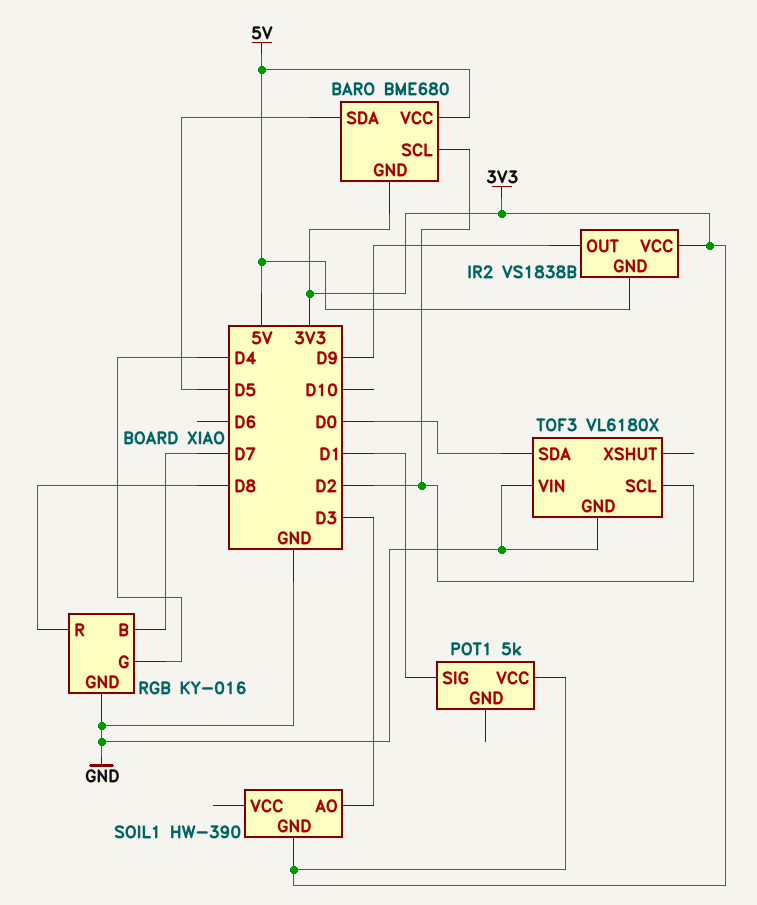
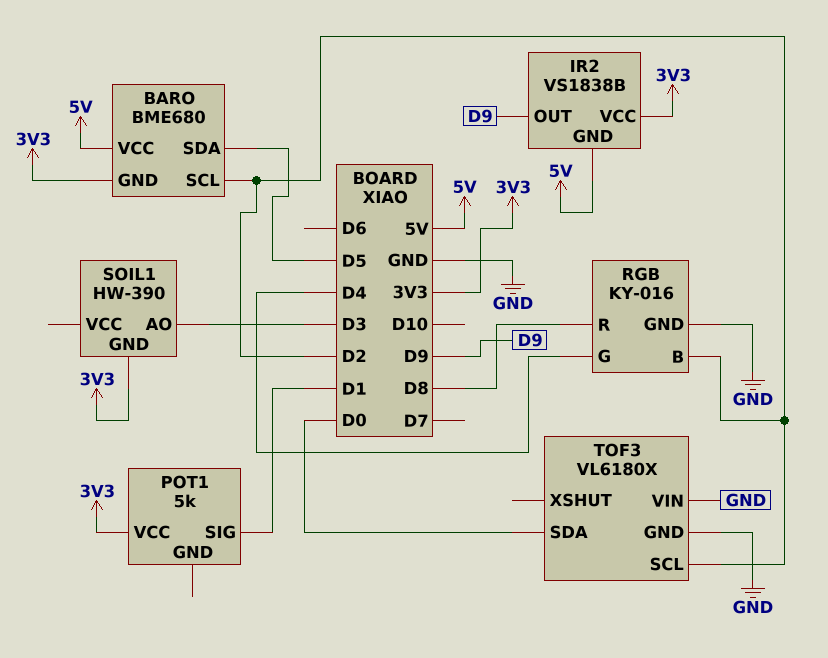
RGB pin B: D7 -> D2

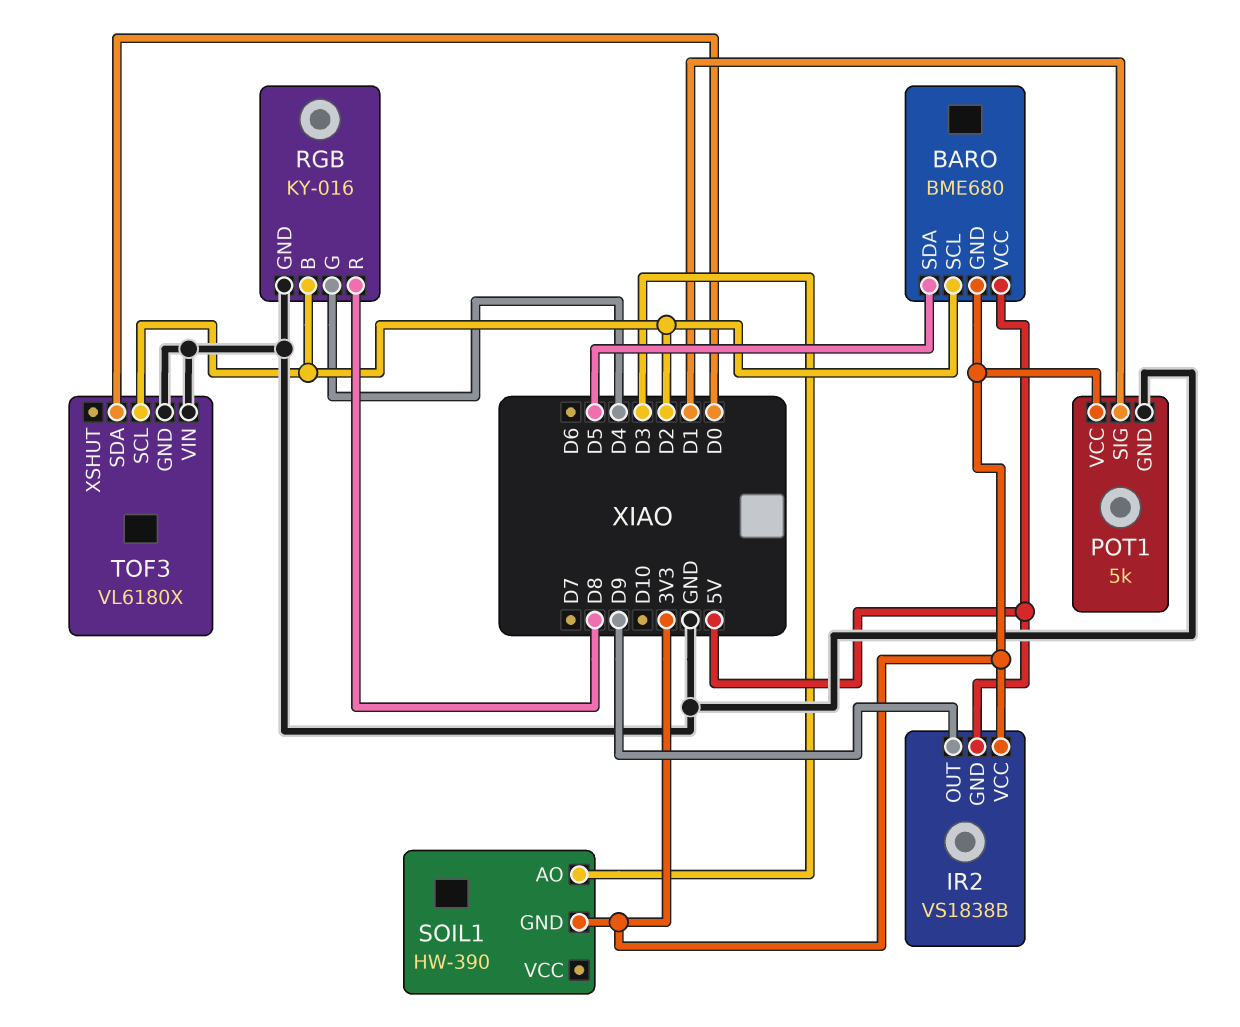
POT1 pin GND: none -> GND

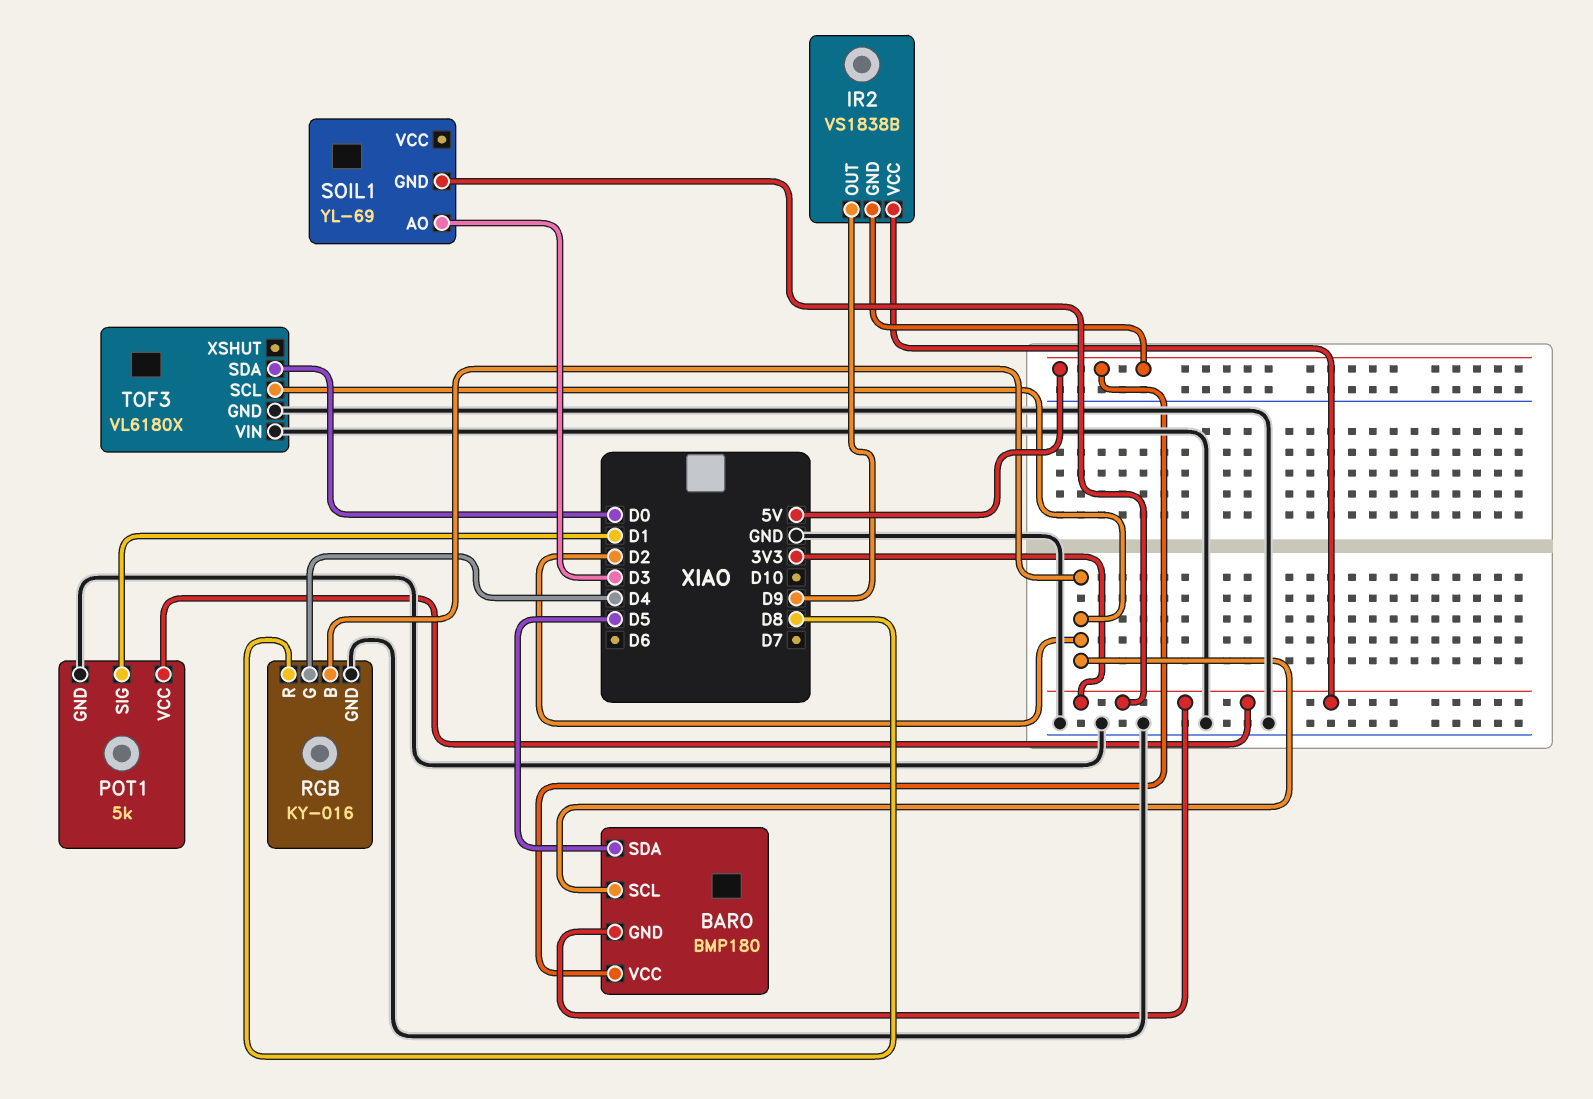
BARO: BME680 -> BMP180
SOIL1: HW-390 -> YL-69

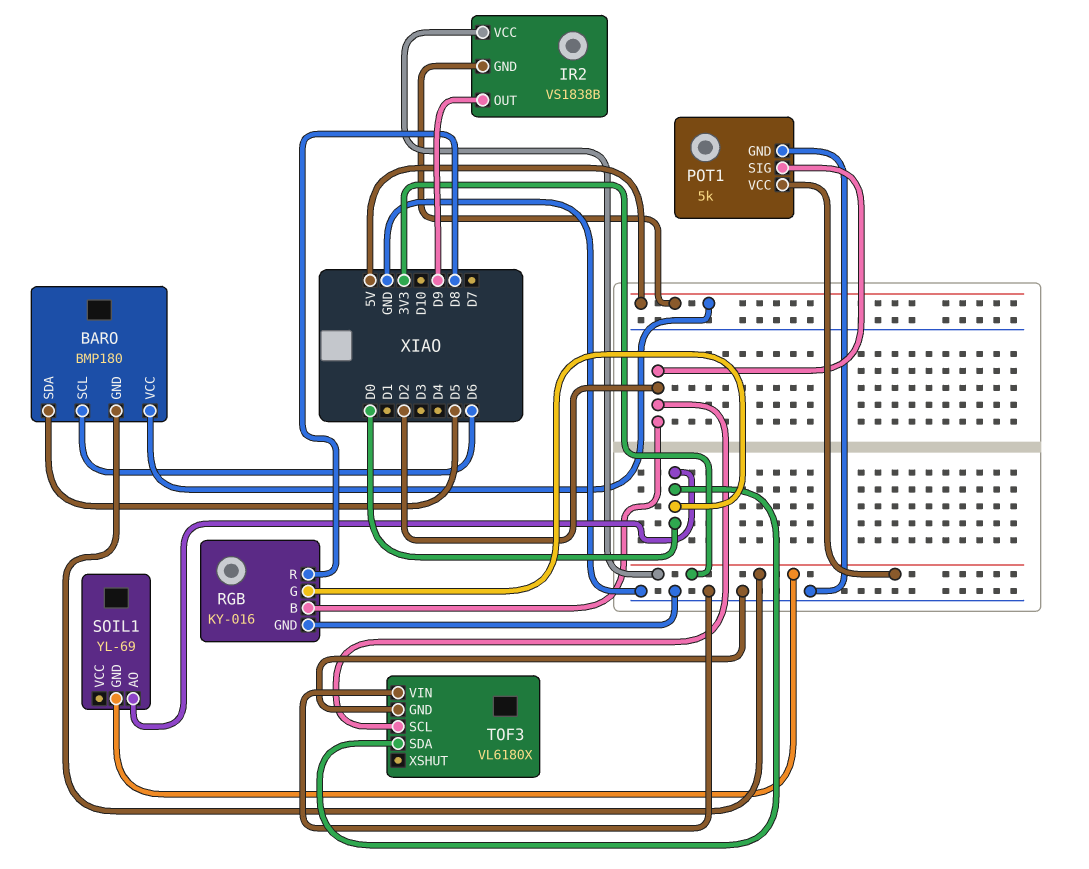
BARO pin SCL: D2 -> D6
POT1 pin SIG: D1 -> D2
RGB pin G: D4 -> D0
SOIL1 pin AO: D3 -> D0

